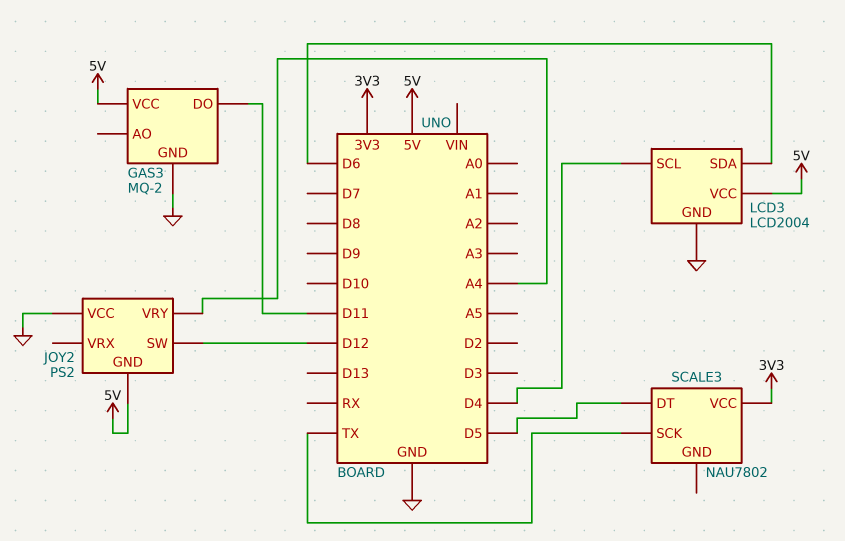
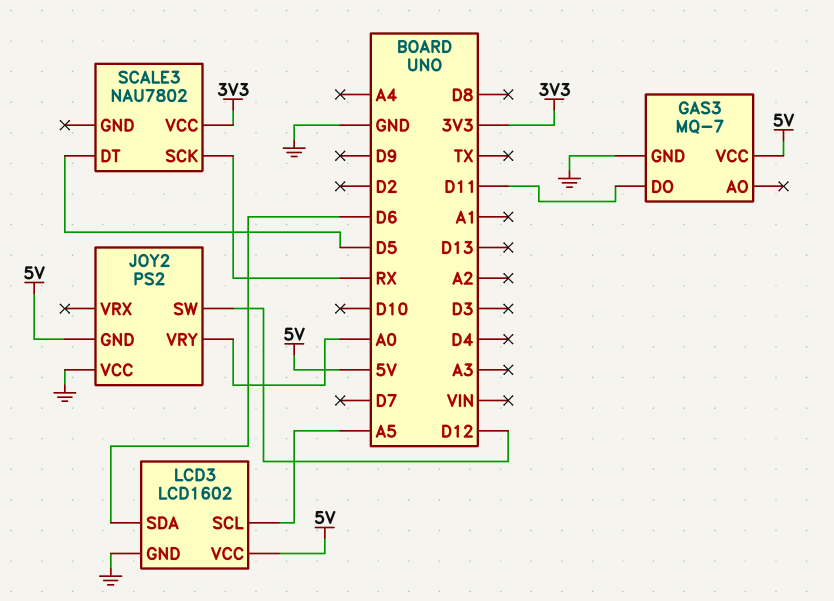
GAS3: MQ-2 -> MQ-7
JOY2 pin VRY: A4 -> A0
LCD3: LCD2004 -> LCD1602
LCD3 pin SCL: D4 -> A5
SCALE3 pin SCK: TX -> RX

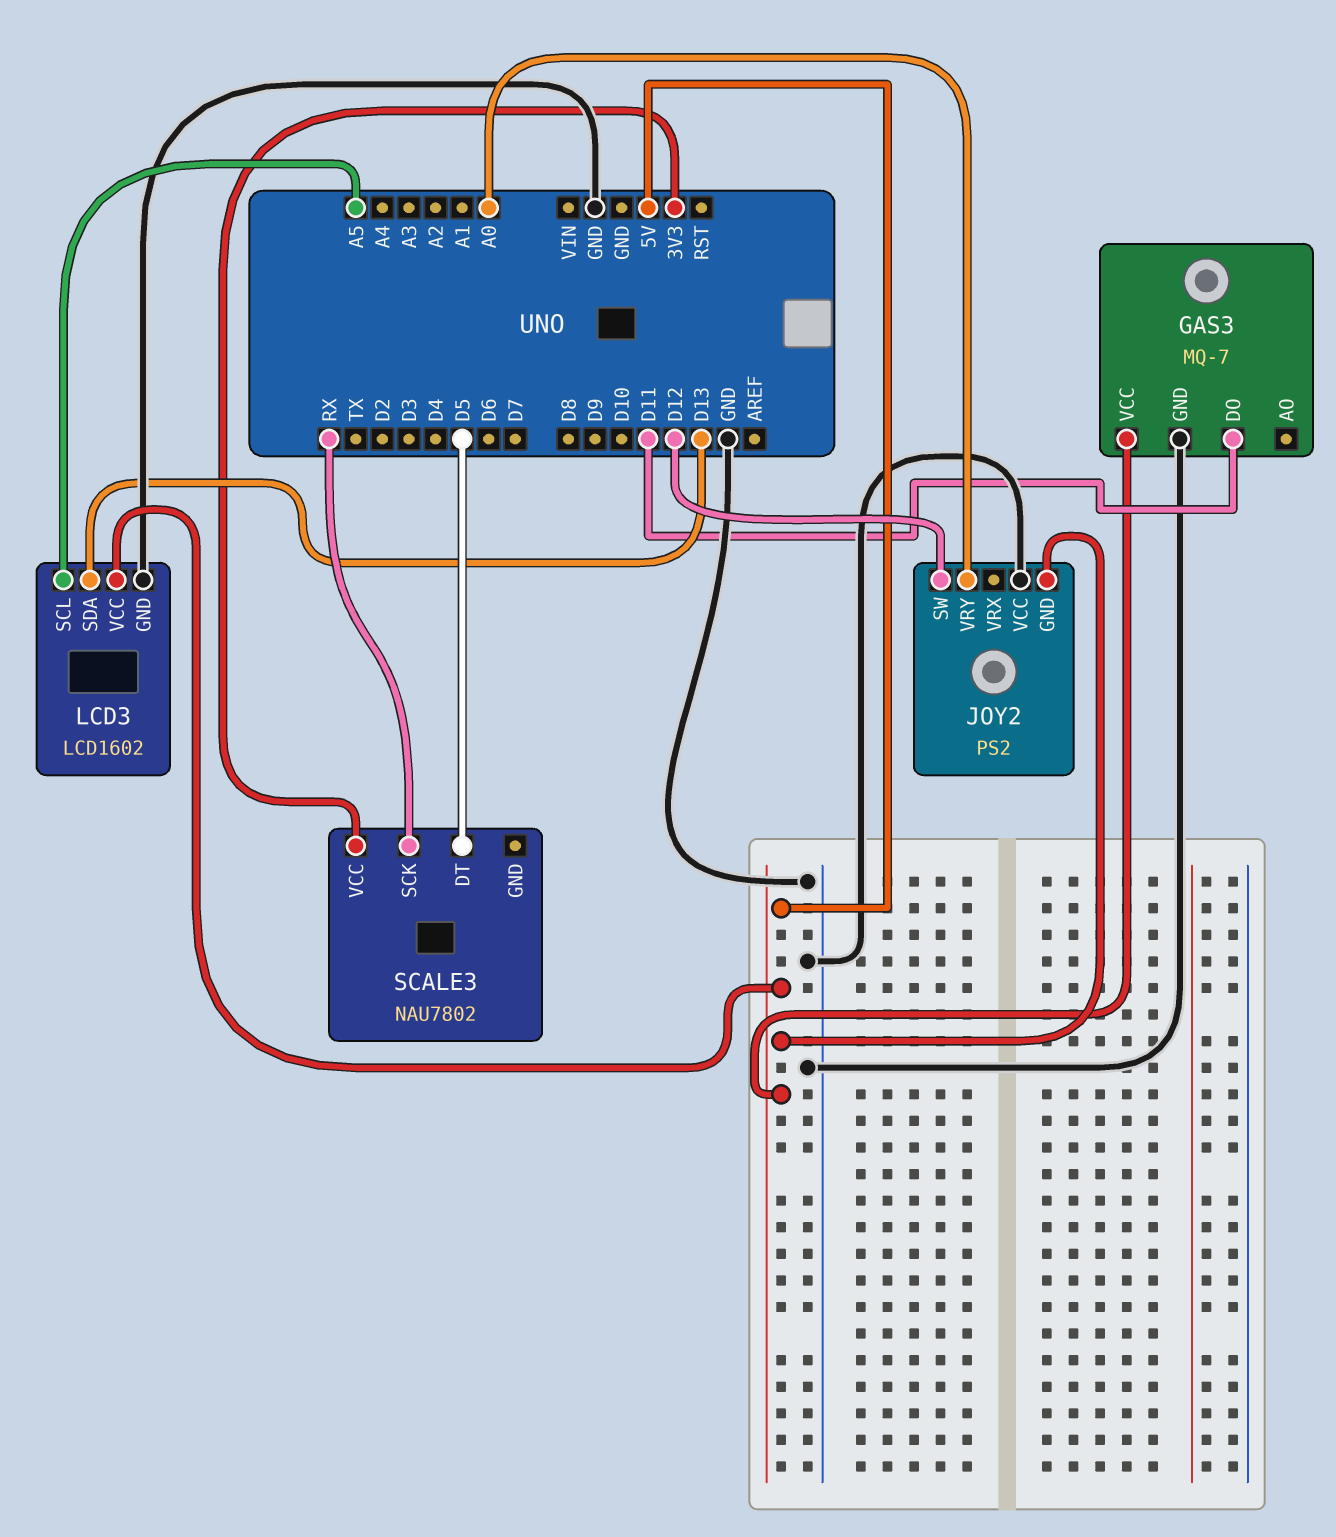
LCD3 pin SDA: D6 -> D13

